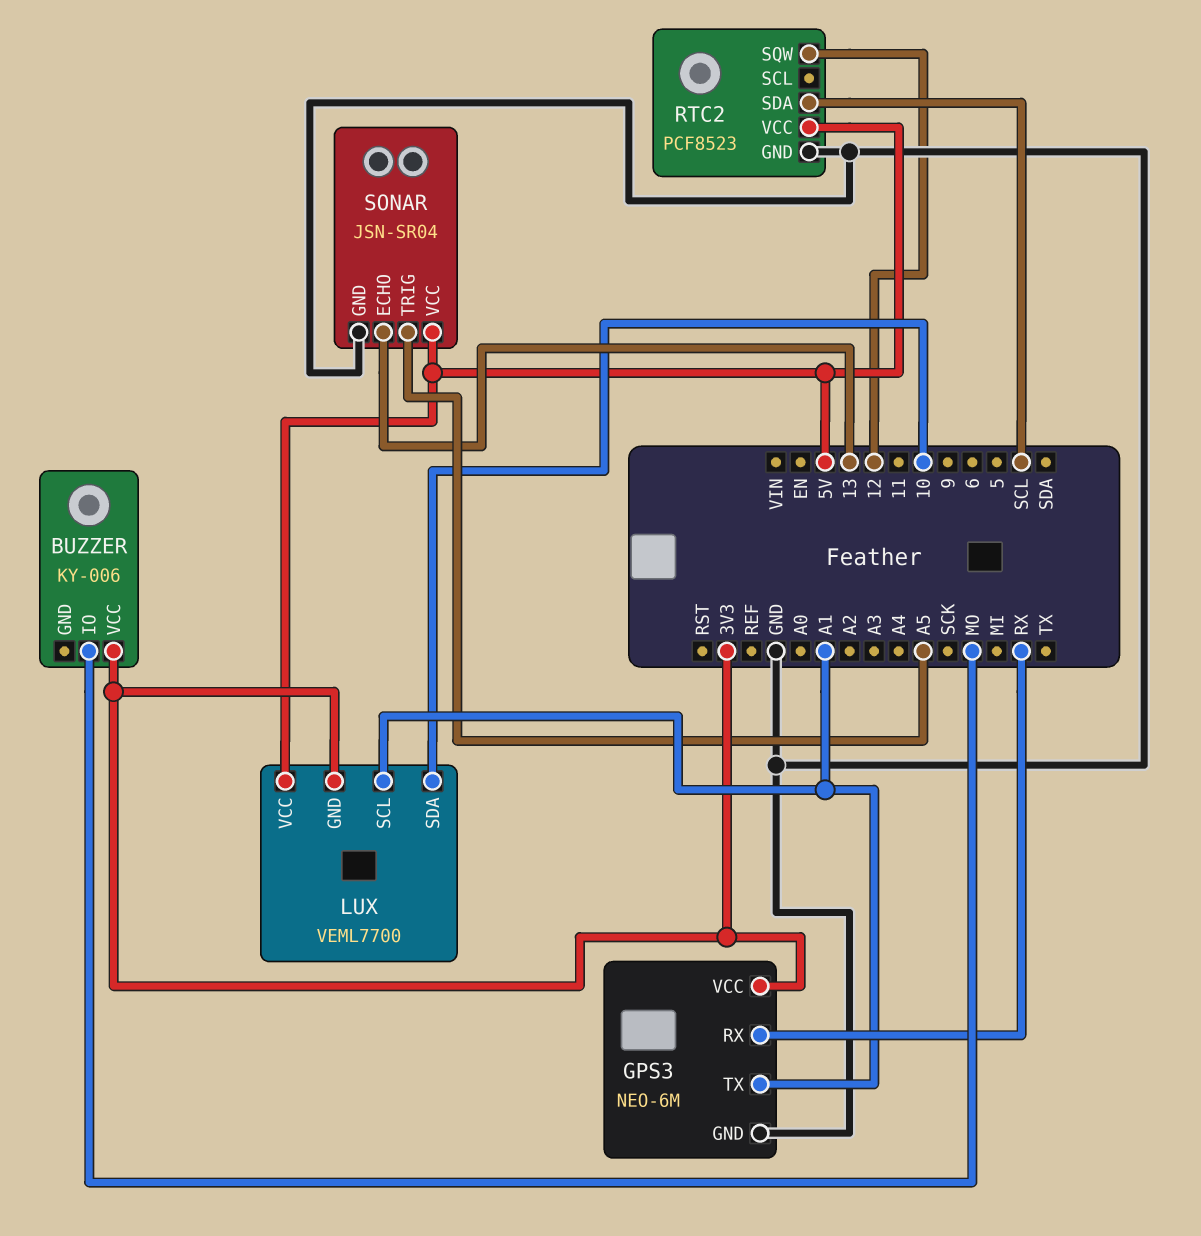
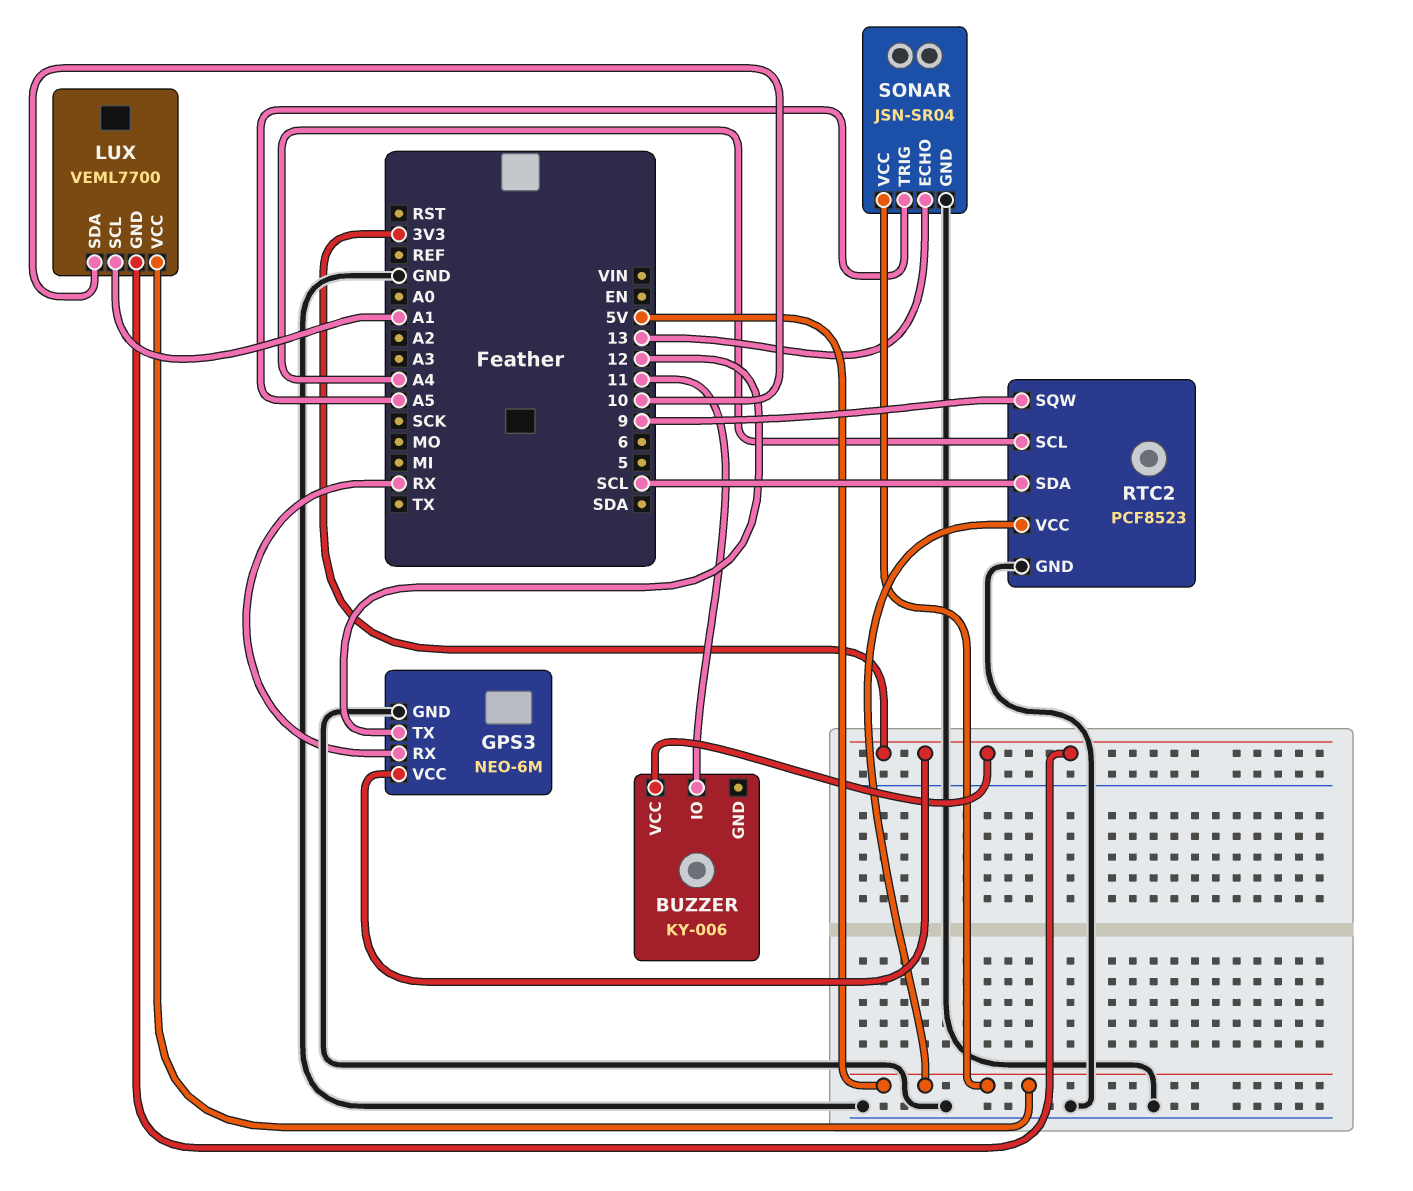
BUZZER pin IO: MO -> 11
GPS3 pin TX: A1 -> 12
RTC2 pin SCL: none -> A4
RTC2 pin SQW: 12 -> 9

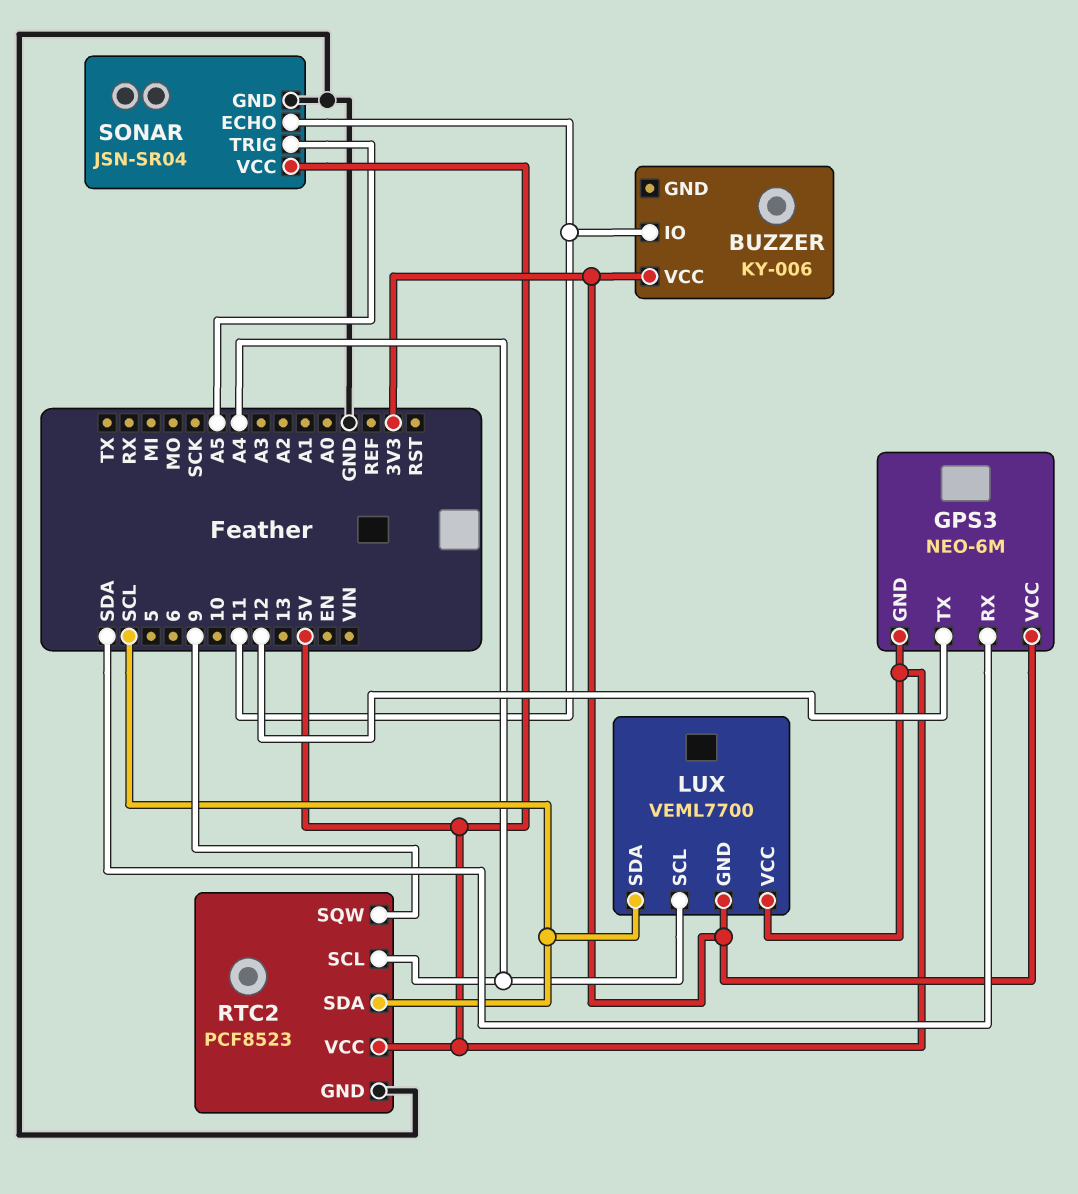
GPS3 pin GND: GND -> 5V
GPS3 pin RX: RX -> SDA
LUX pin SCL: A1 -> A4
LUX pin SDA: 10 -> SCL
SONAR pin ECHO: 13 -> 11

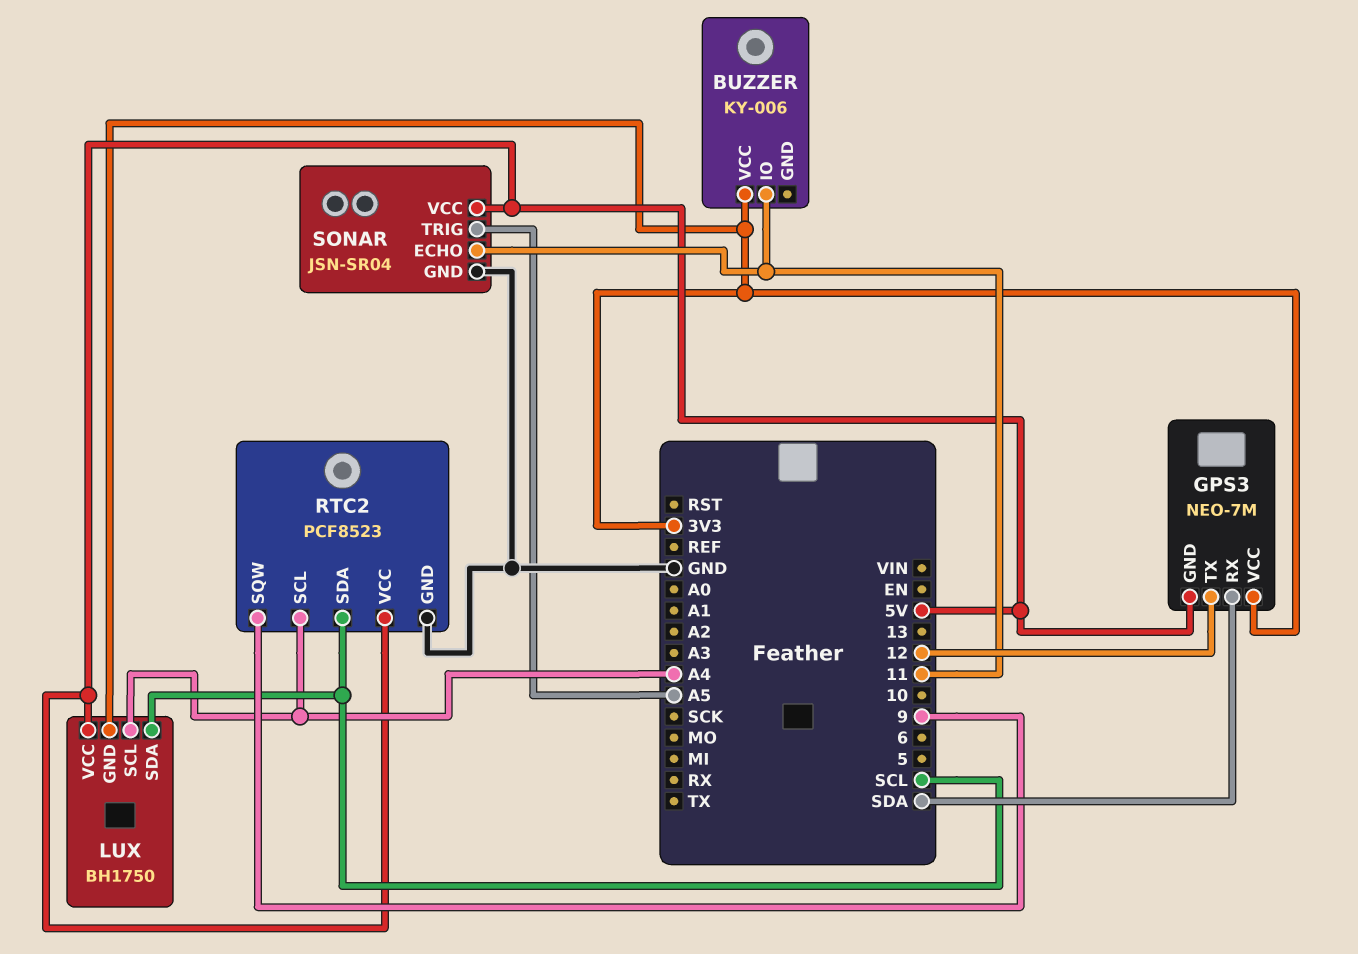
GPS3: NEO-6M -> NEO-7M
LUX: VEML7700 -> BH1750

